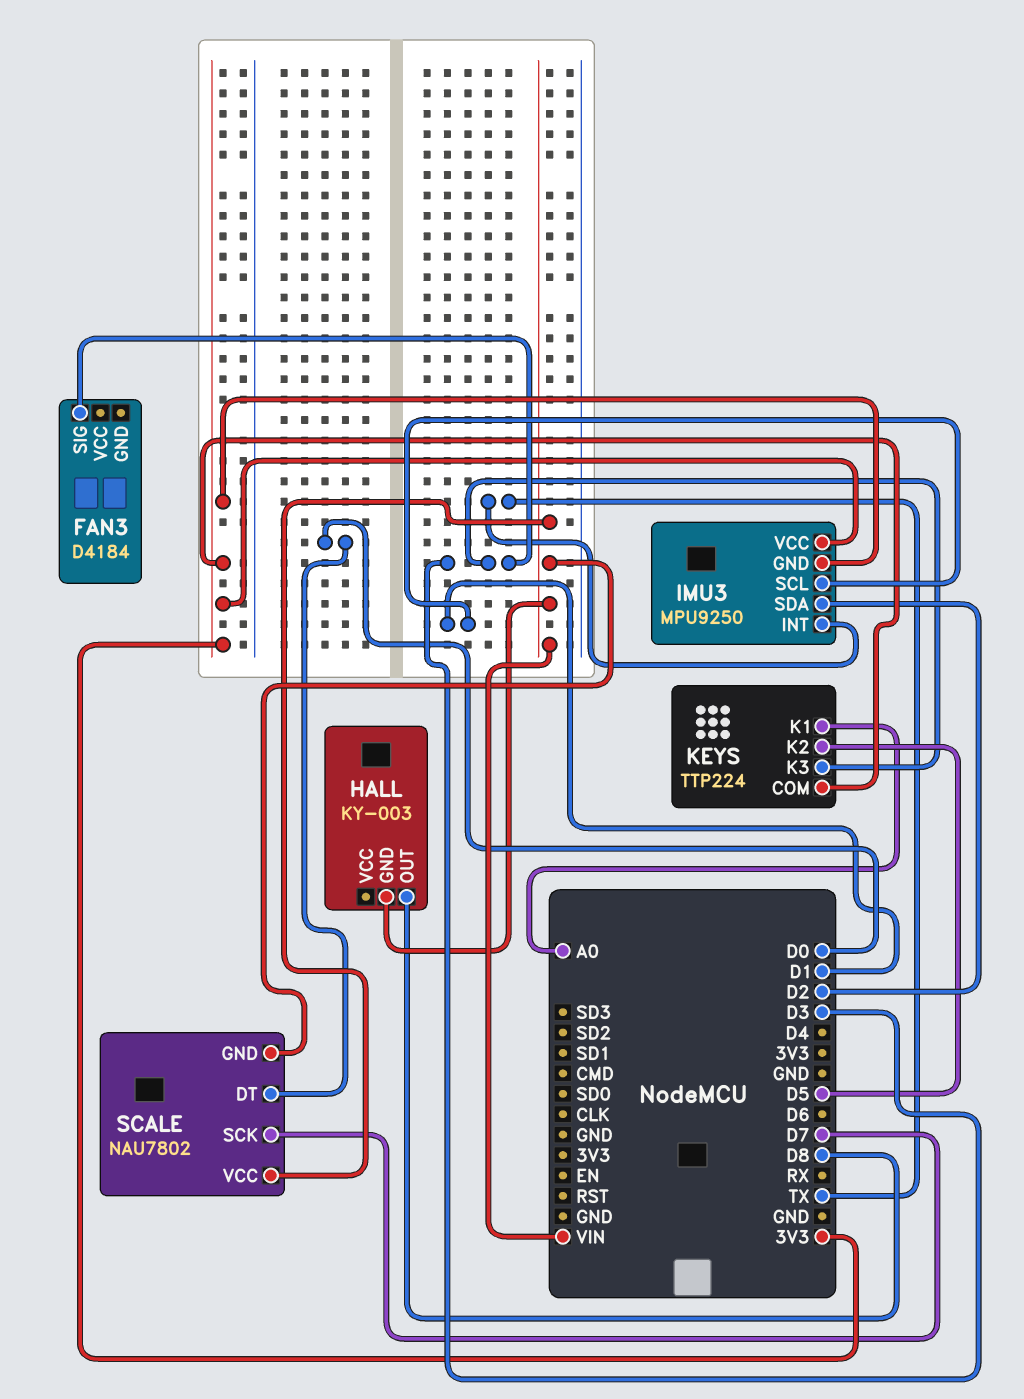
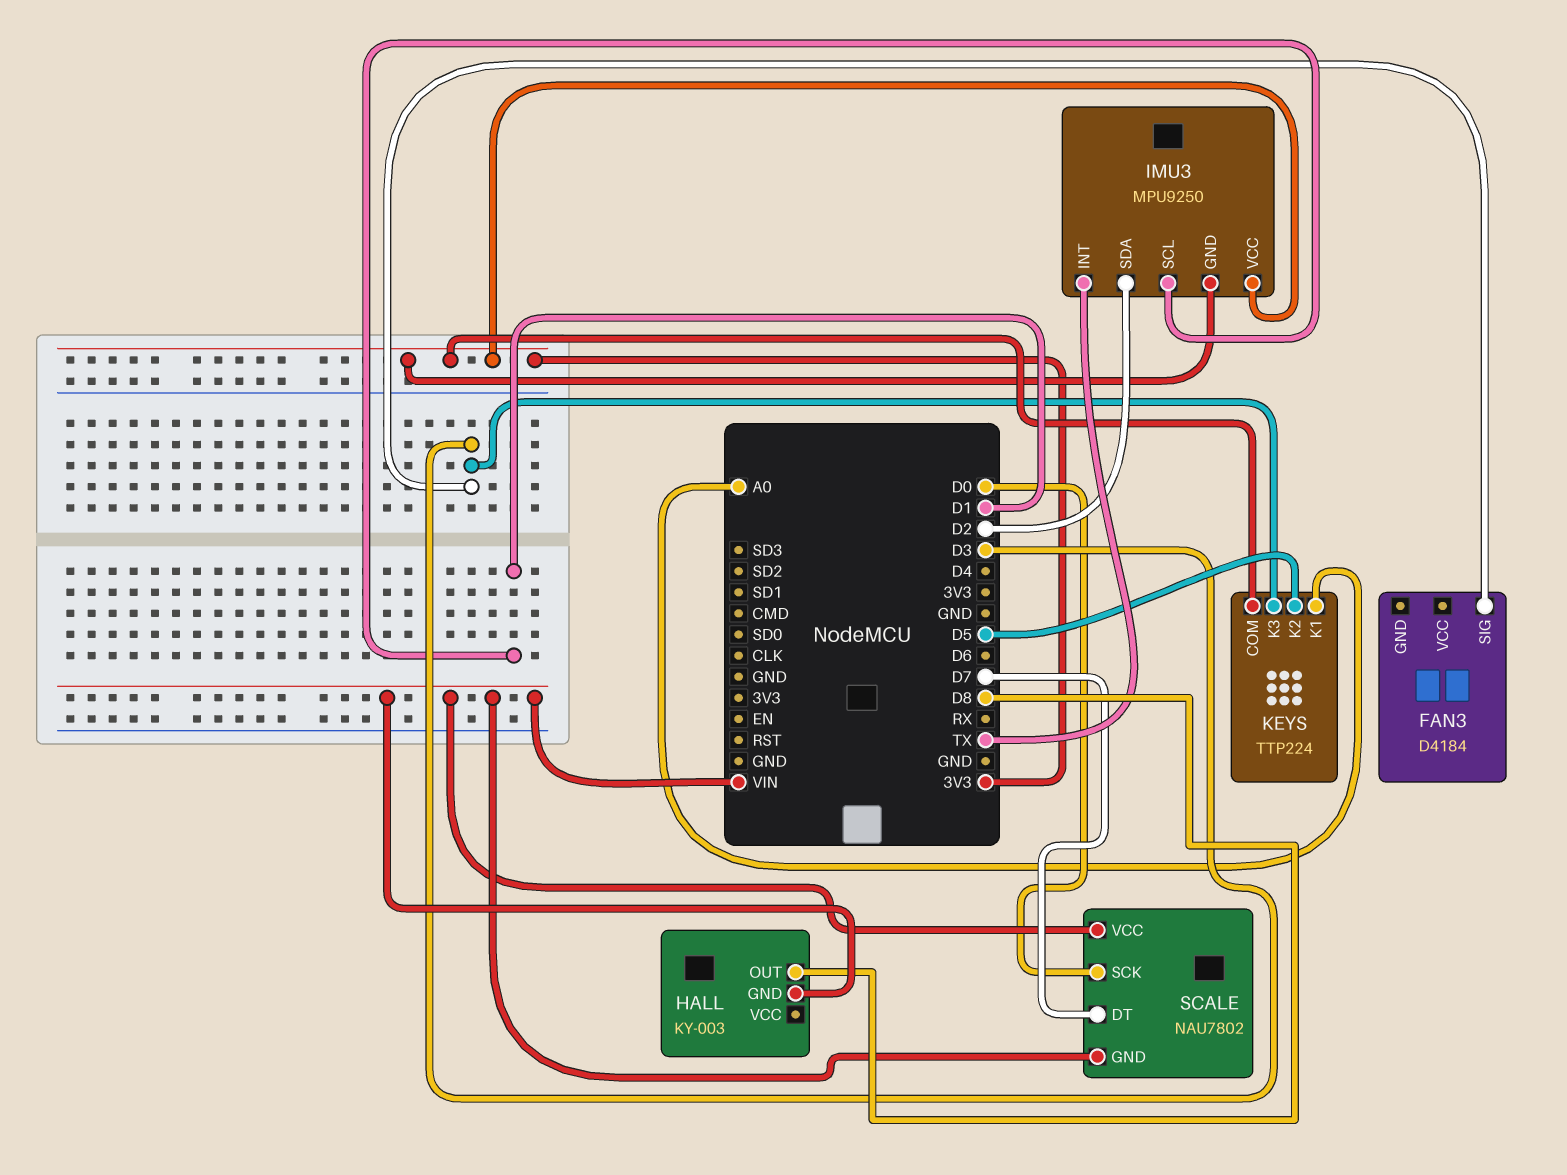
SCALE pin DT: D0 -> D7
SCALE pin SCK: D7 -> D0

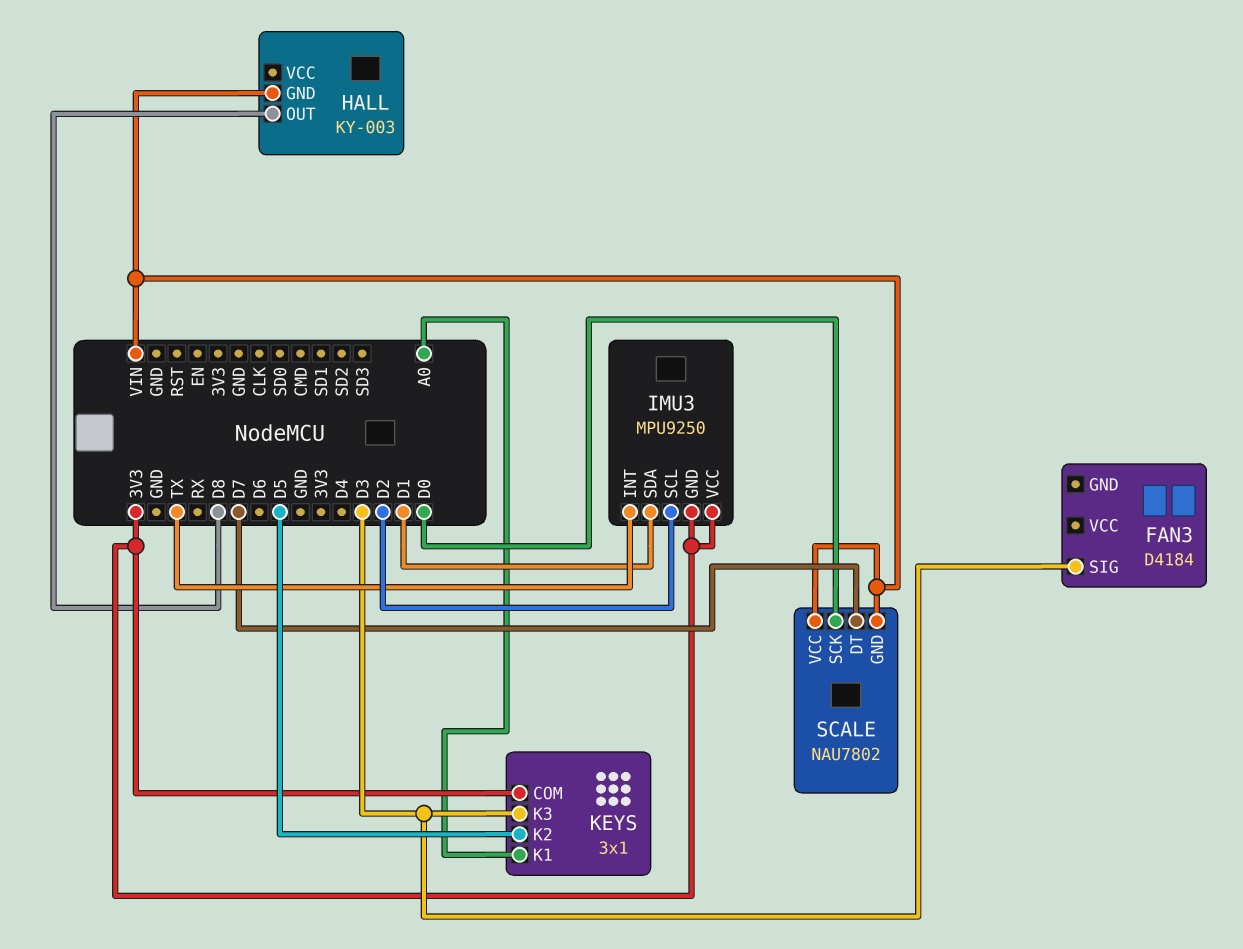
IMU3 pin SCL: D1 -> D2
IMU3 pin SDA: D2 -> D1
KEYS: TTP224 -> 3x1

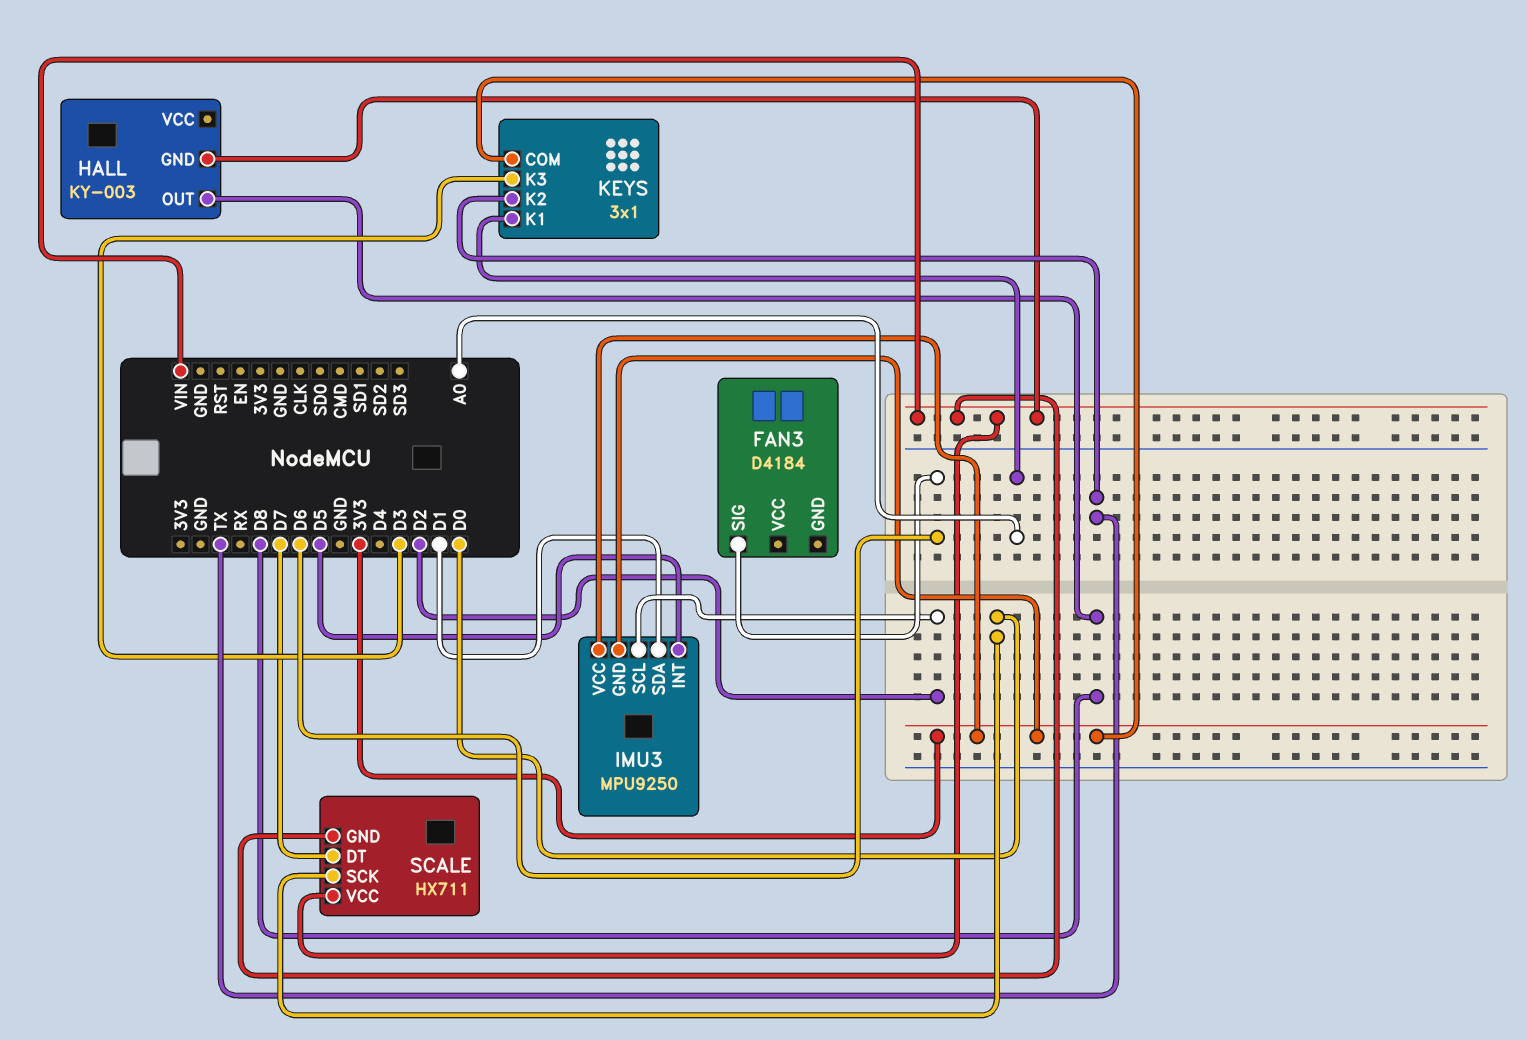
FAN3 pin SIG: D3 -> D6
IMU3 pin INT: TX -> D5
KEYS pin K2: D5 -> TX
SCALE: NAU7802 -> HX711

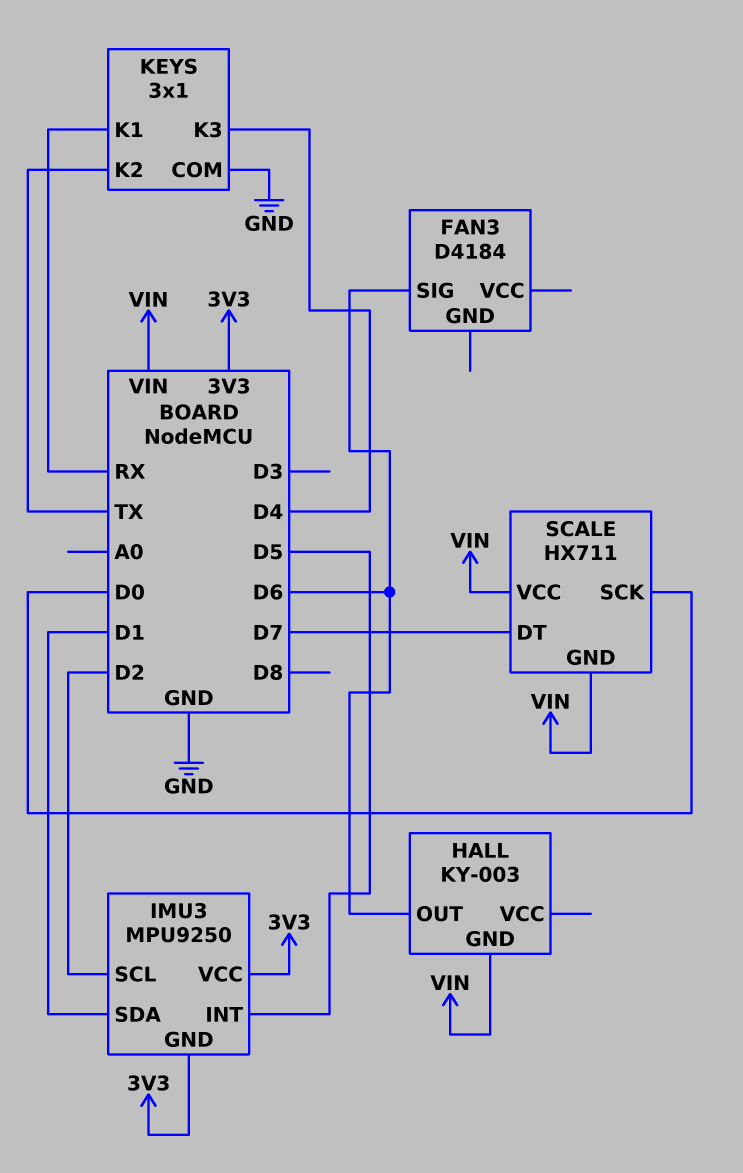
HALL pin OUT: D8 -> D6
KEYS pin COM: 3V3 -> GND
KEYS pin K1: A0 -> RX
KEYS pin K3: D3 -> D4

